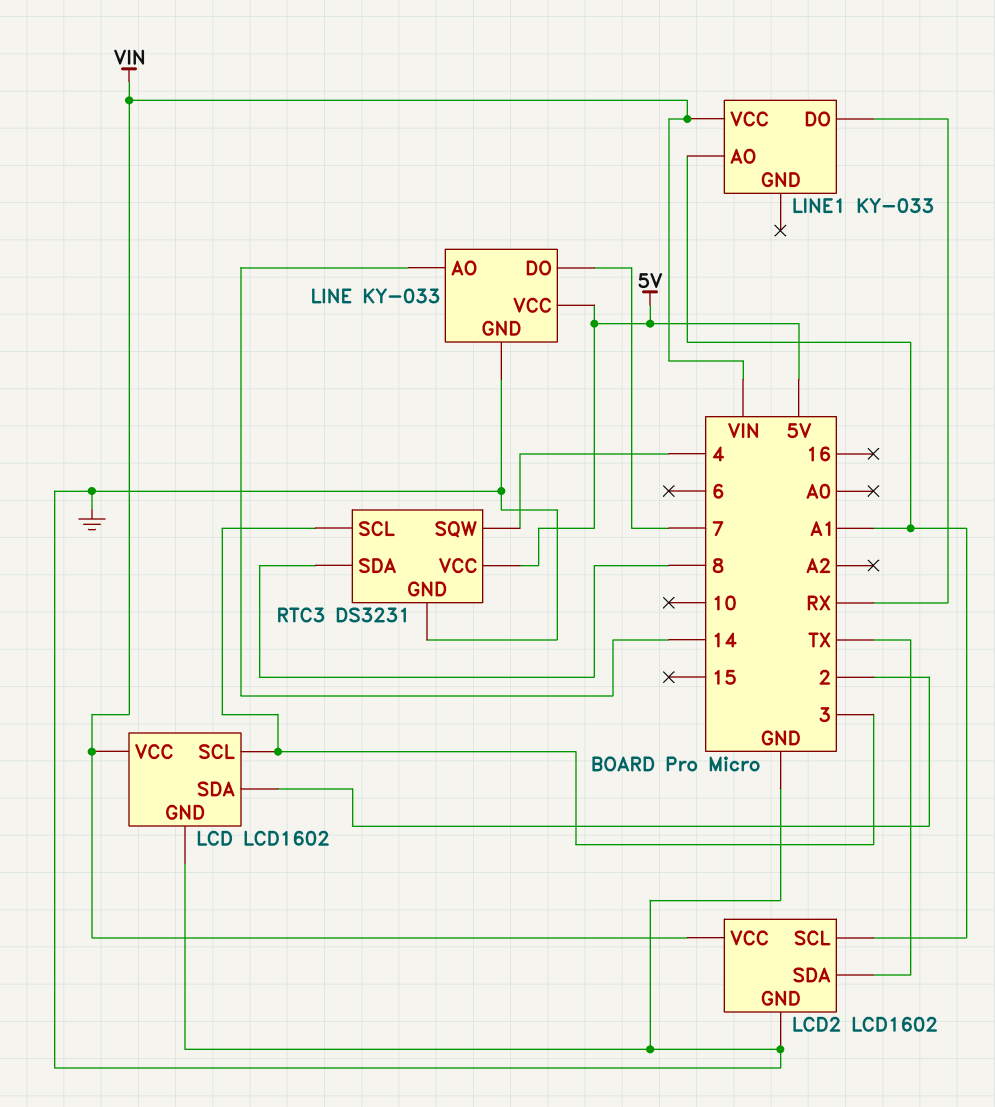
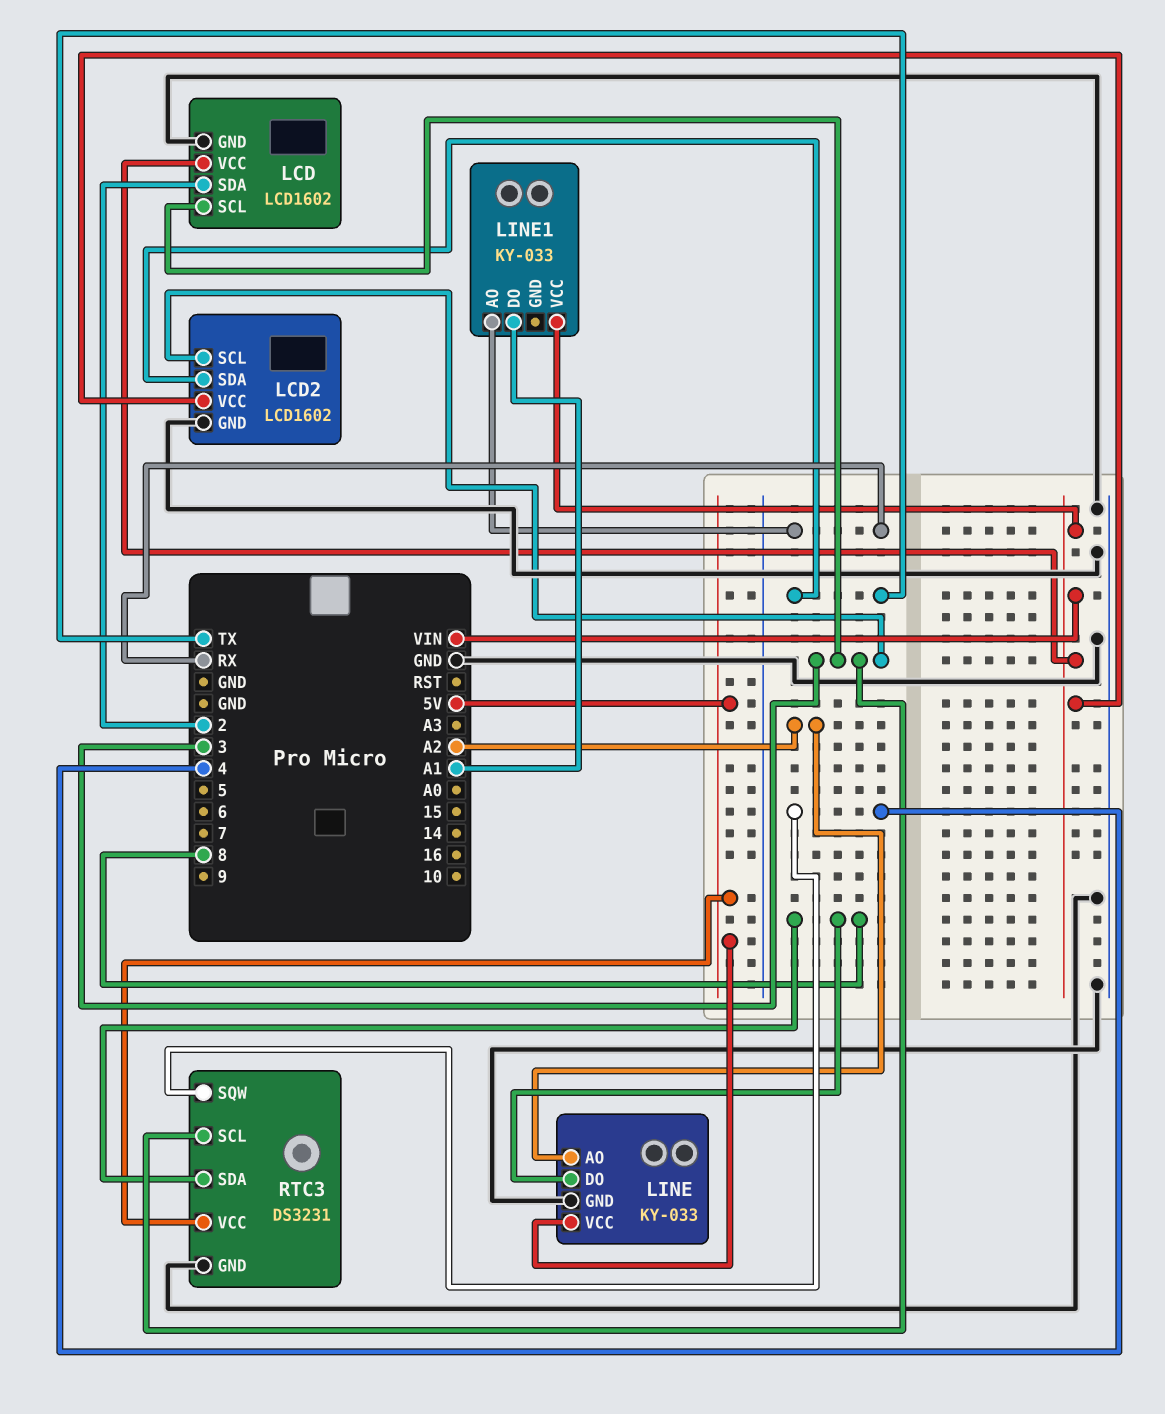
LCD2 pin SCL: A1 -> 3
LINE pin AO: 14 -> A2
LINE pin DO: 7 -> 8
LINE1 pin AO: A1 -> RX
LINE1 pin DO: RX -> A1

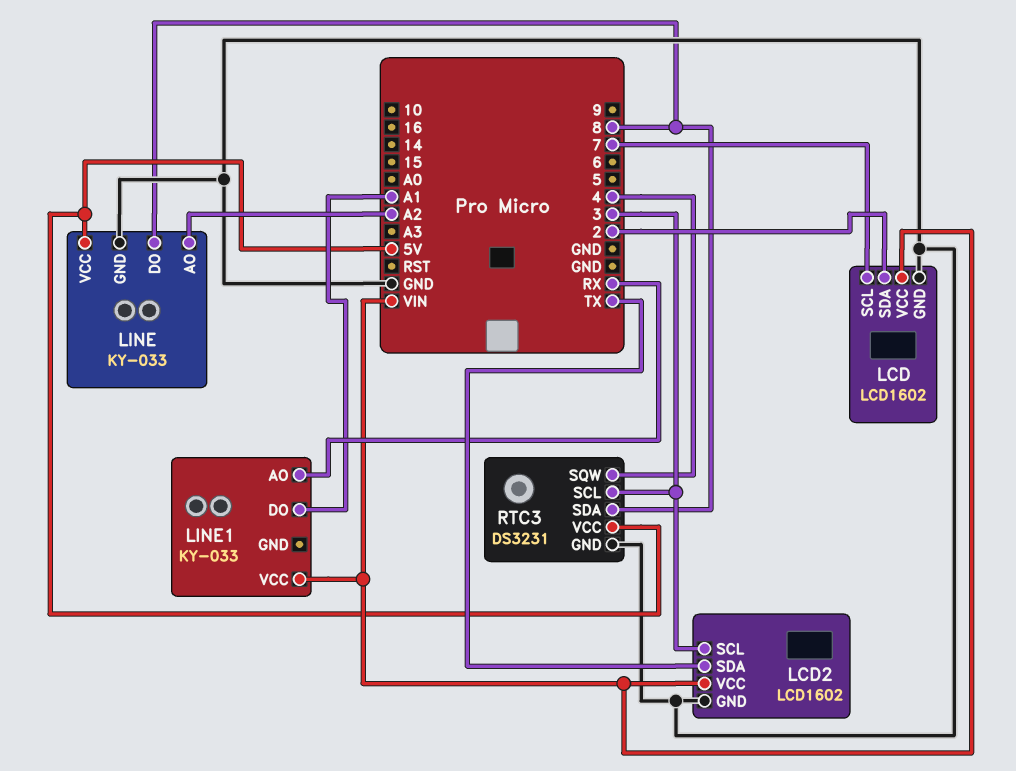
LCD pin SCL: 3 -> 7

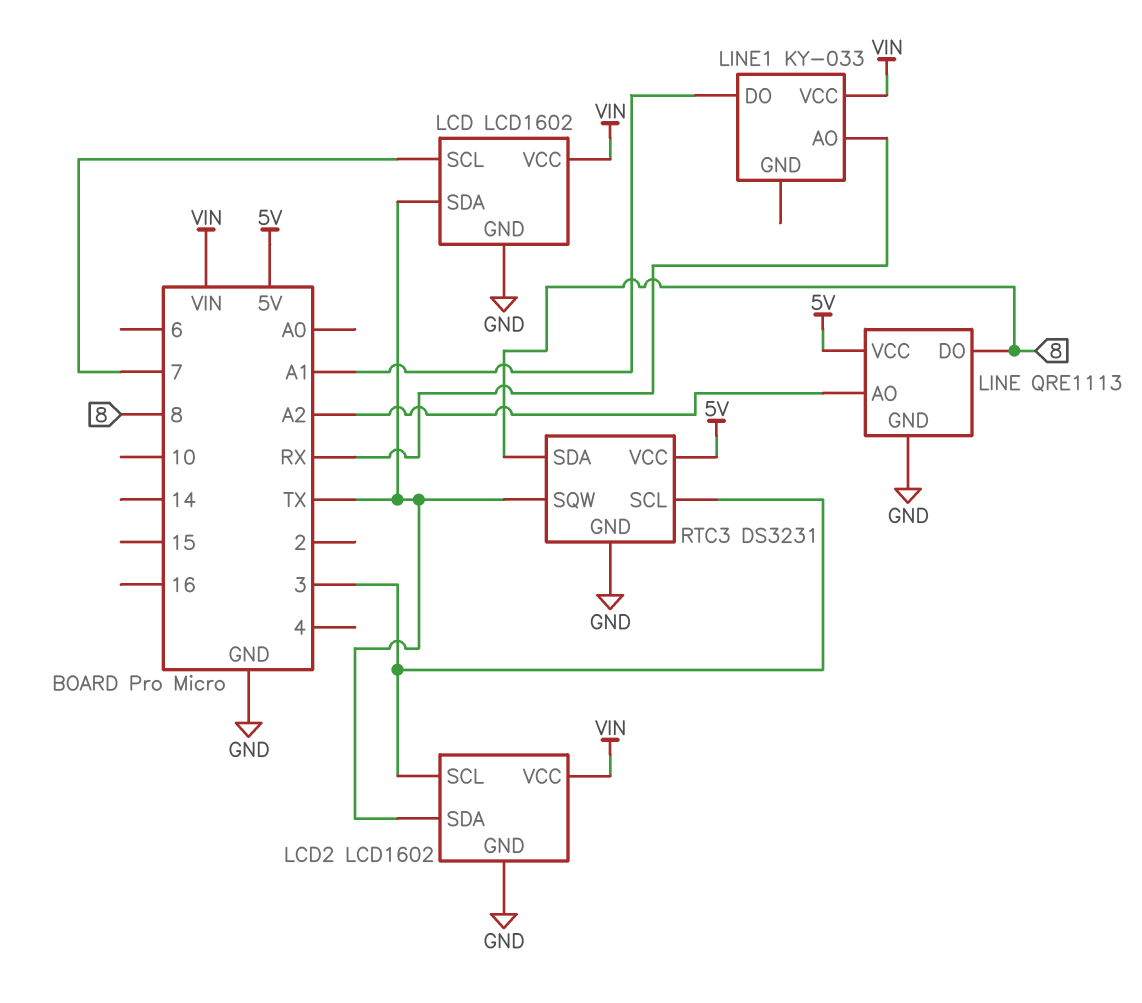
LCD pin SDA: 2 -> TX
LINE: KY-033 -> QRE1113
RTC3 pin SQW: 4 -> TX

